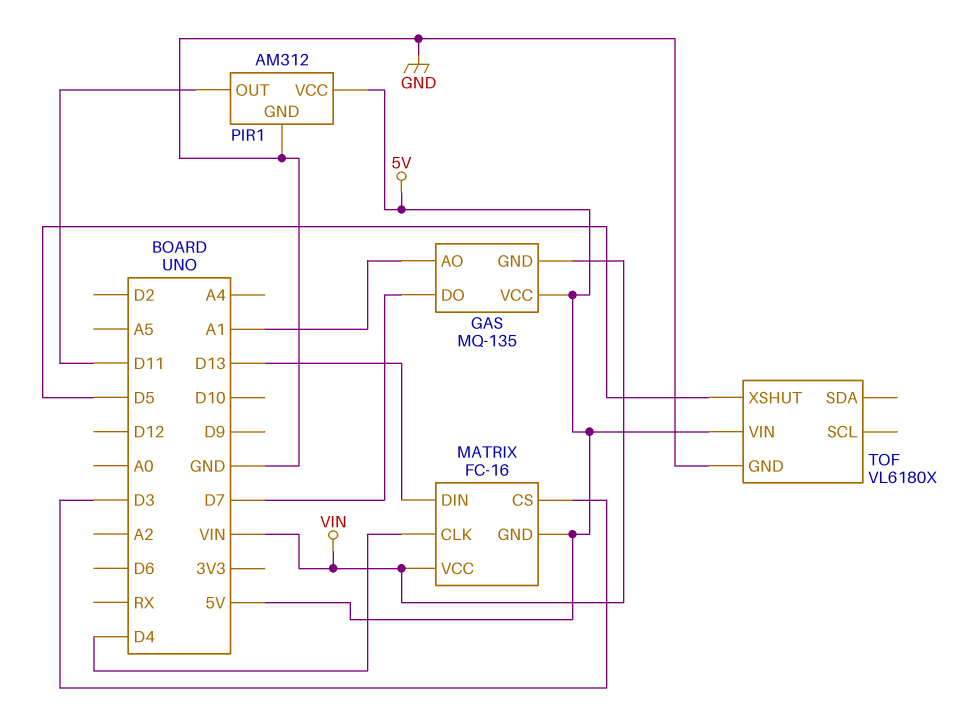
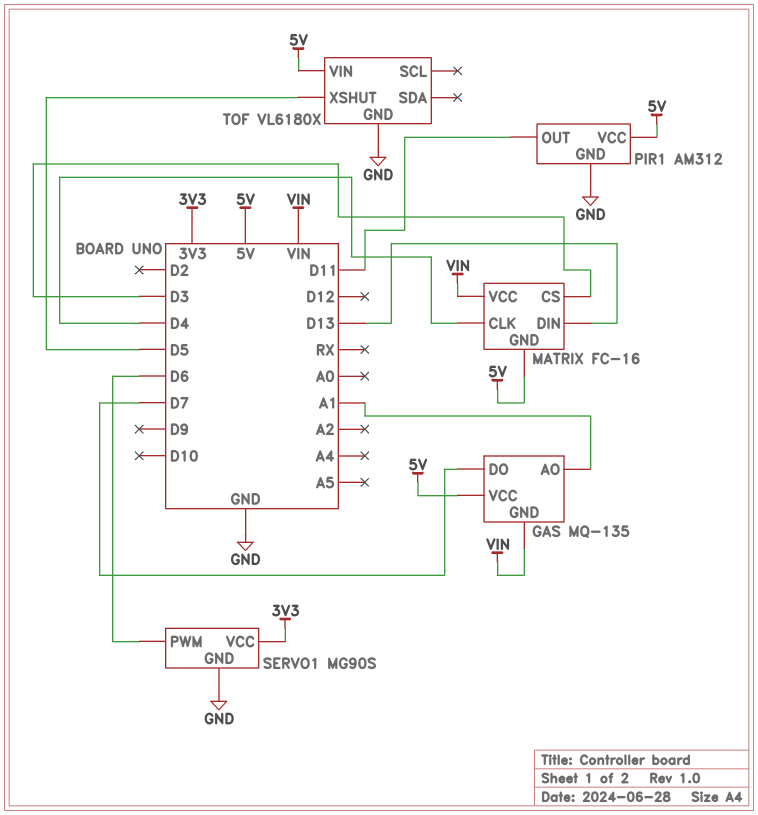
SERVO1: none -> MG90S
SERVO1 pin GND: none -> GND
SERVO1 pin PWM: none -> D6
SERVO1 pin VCC: none -> 3V3

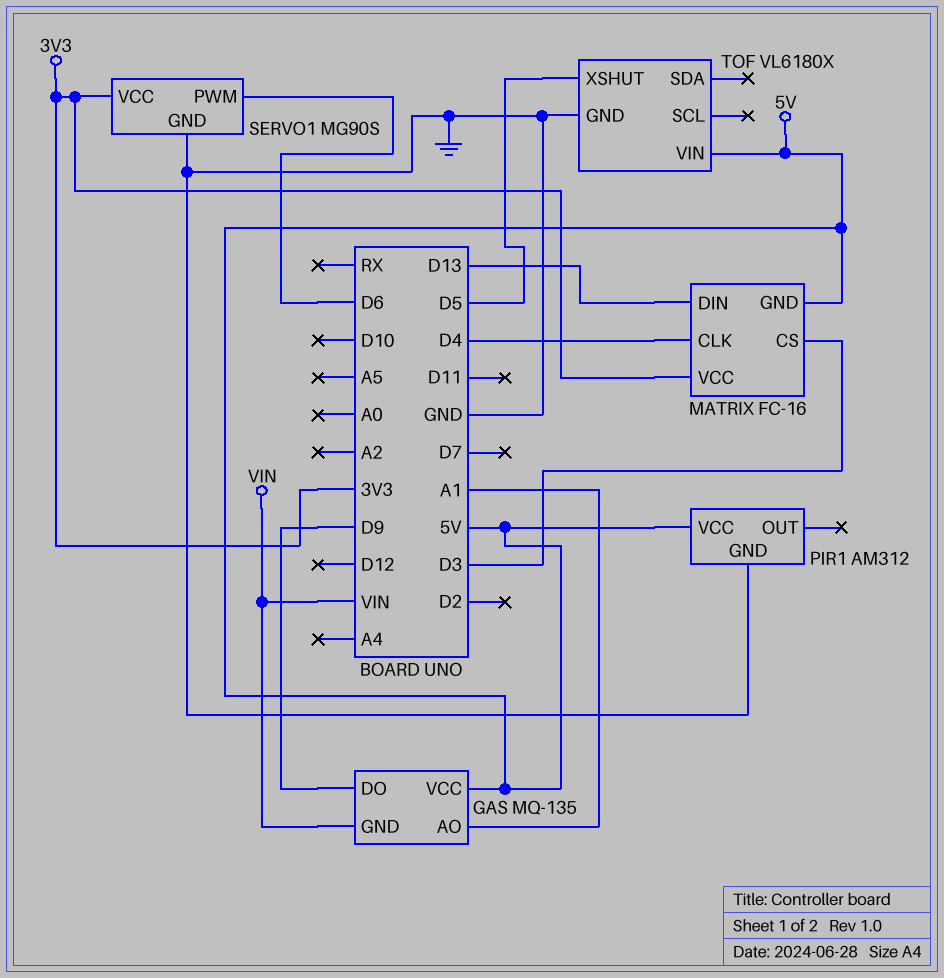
GAS pin DO: D7 -> D9
MATRIX pin VCC: VIN -> 3V3
PIR1 pin OUT: D11 -> none

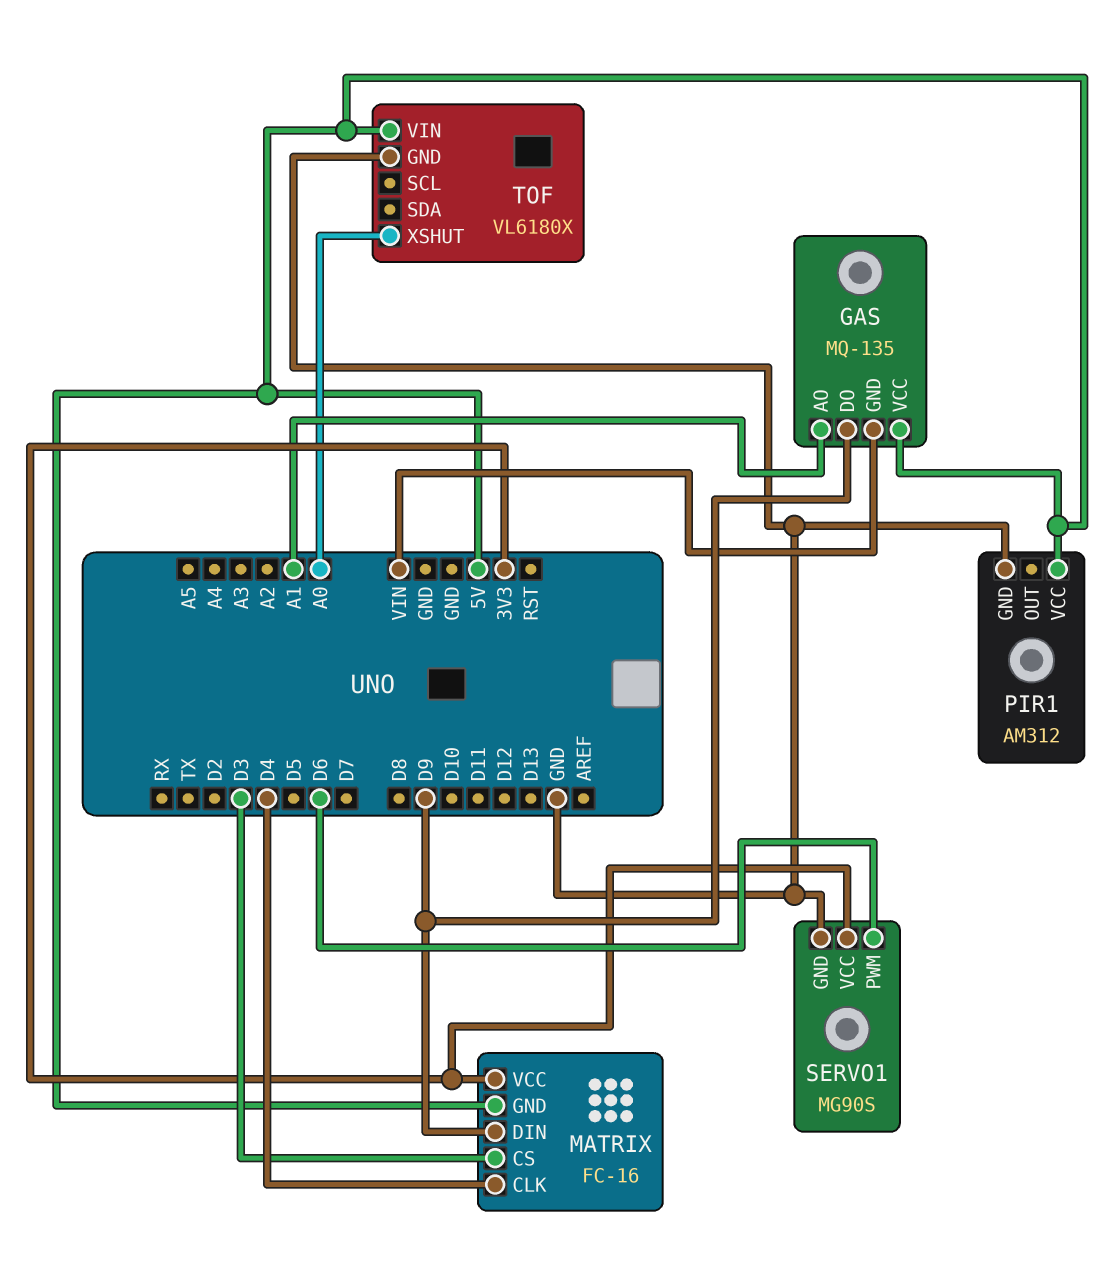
MATRIX pin DIN: D13 -> D9
TOF pin XSHUT: D5 -> A0

